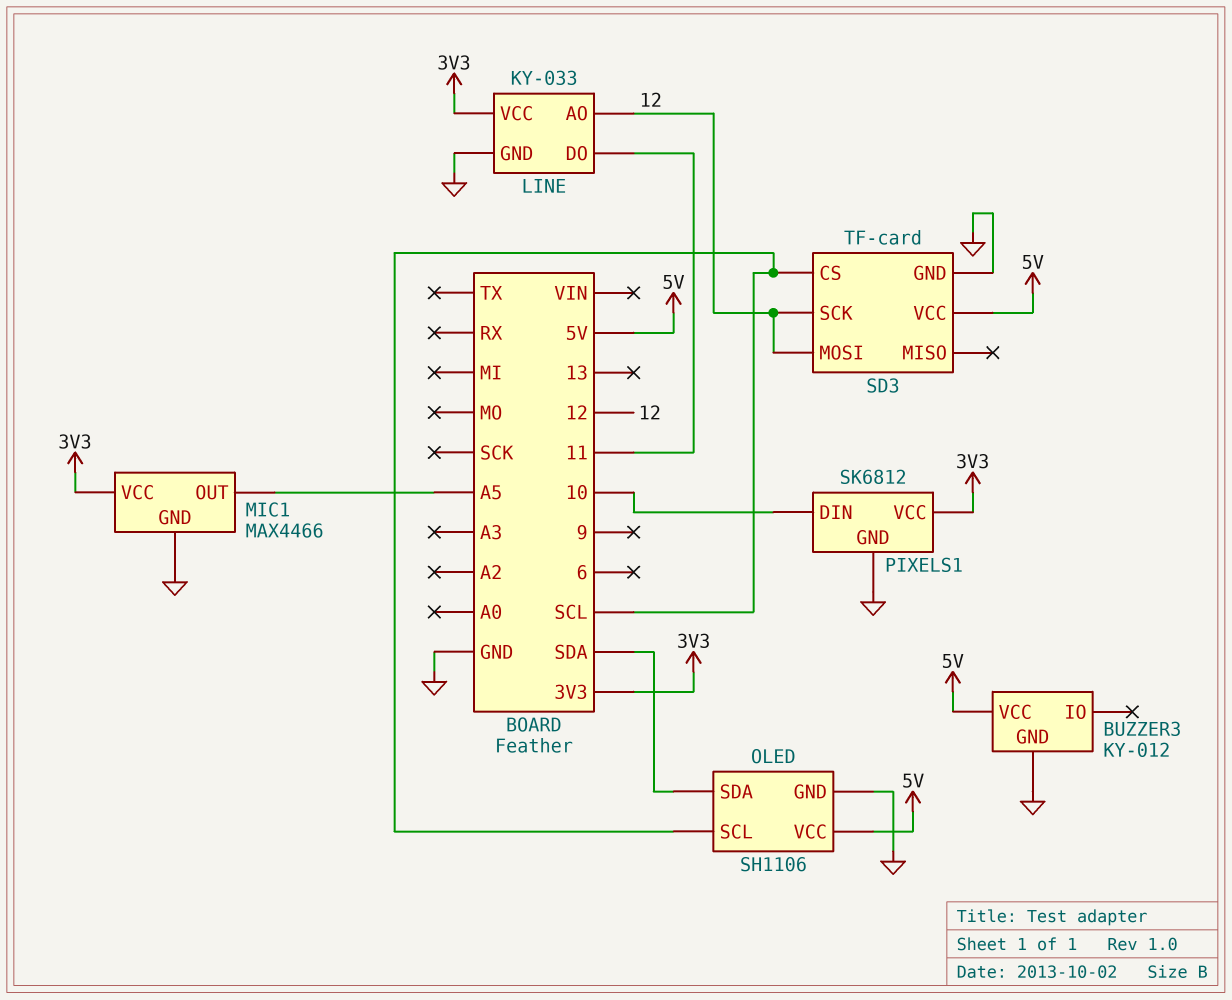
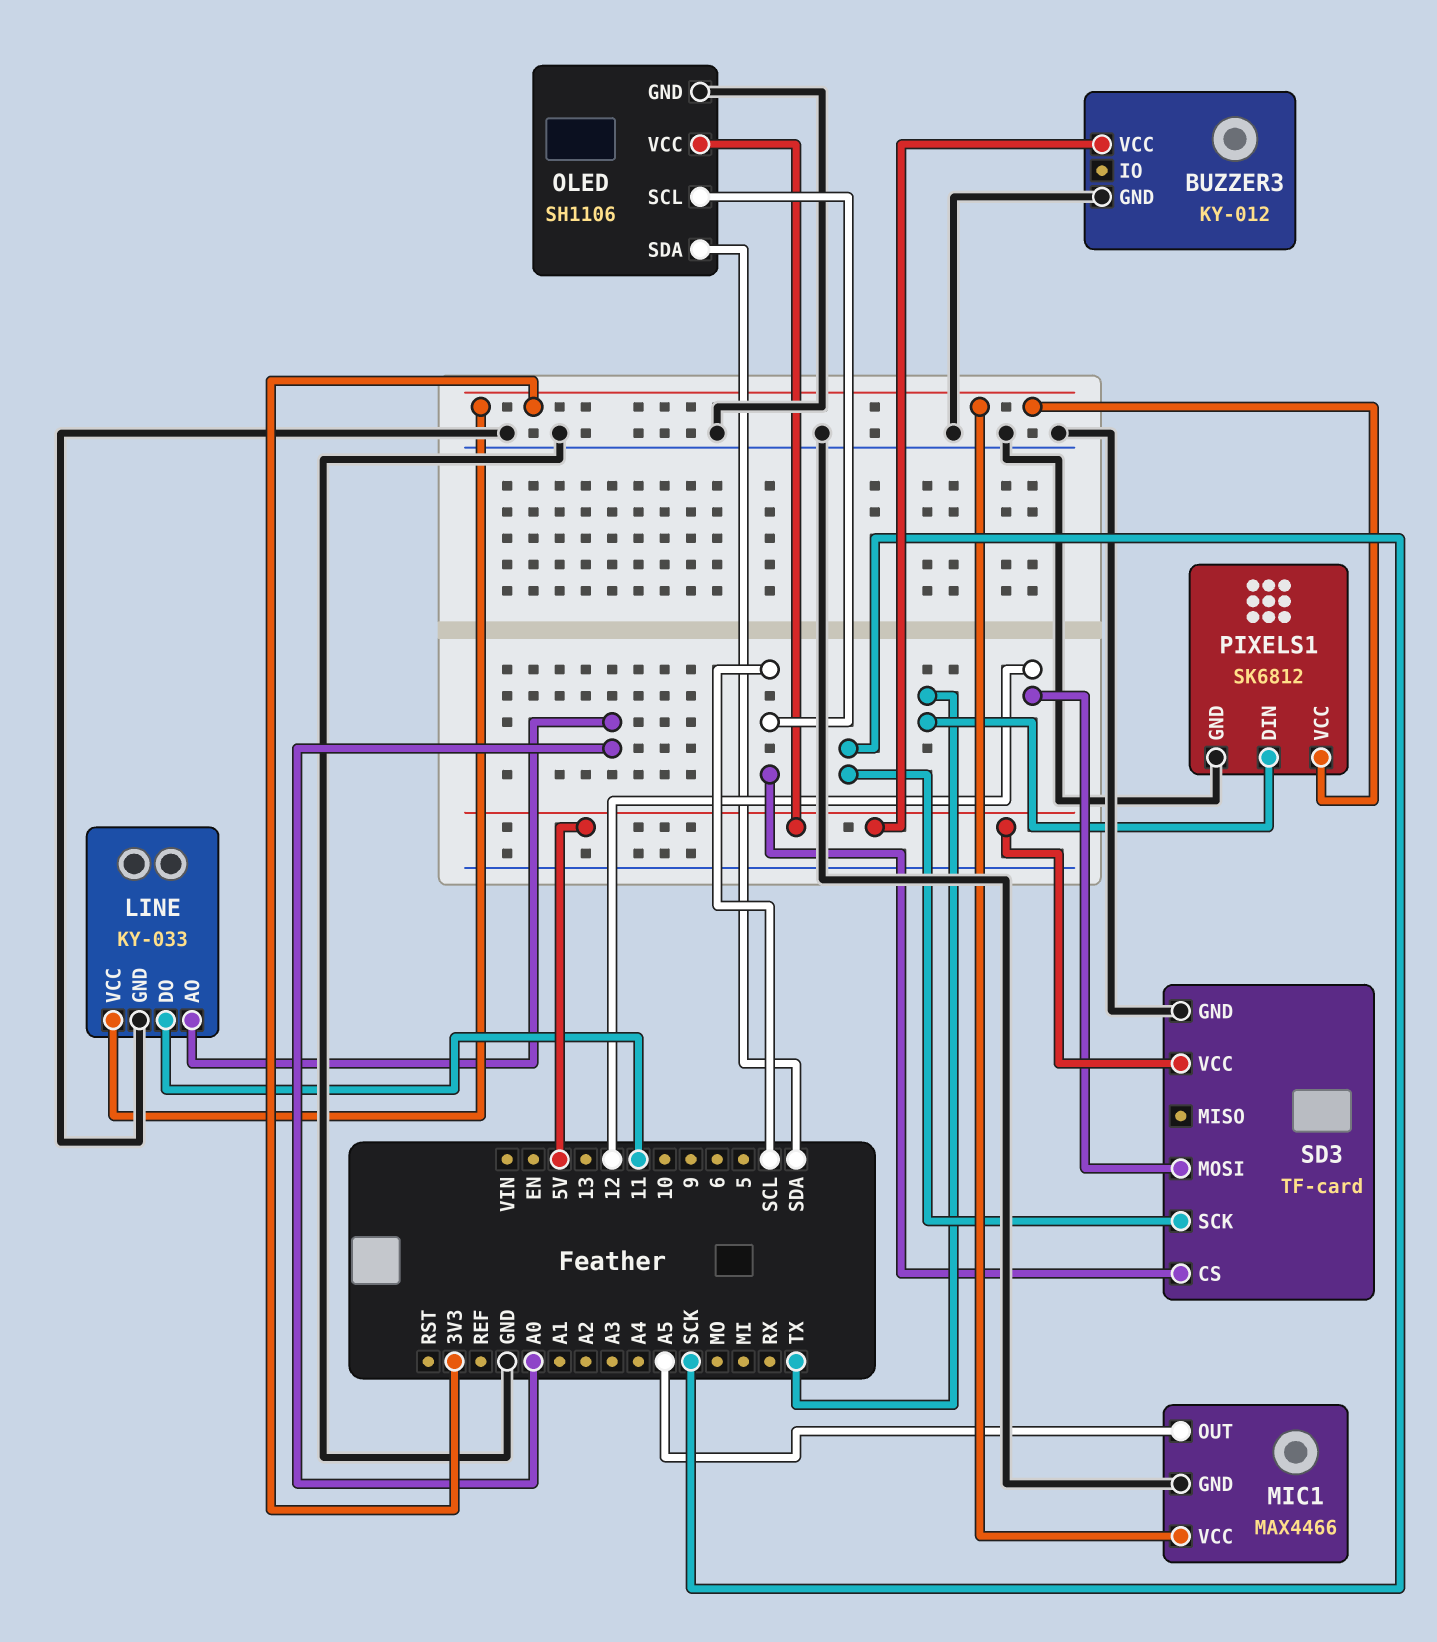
LINE pin AO: 12 -> A0
PIXELS1 pin DIN: 10 -> TX
SD3 pin SCK: 12 -> SCK

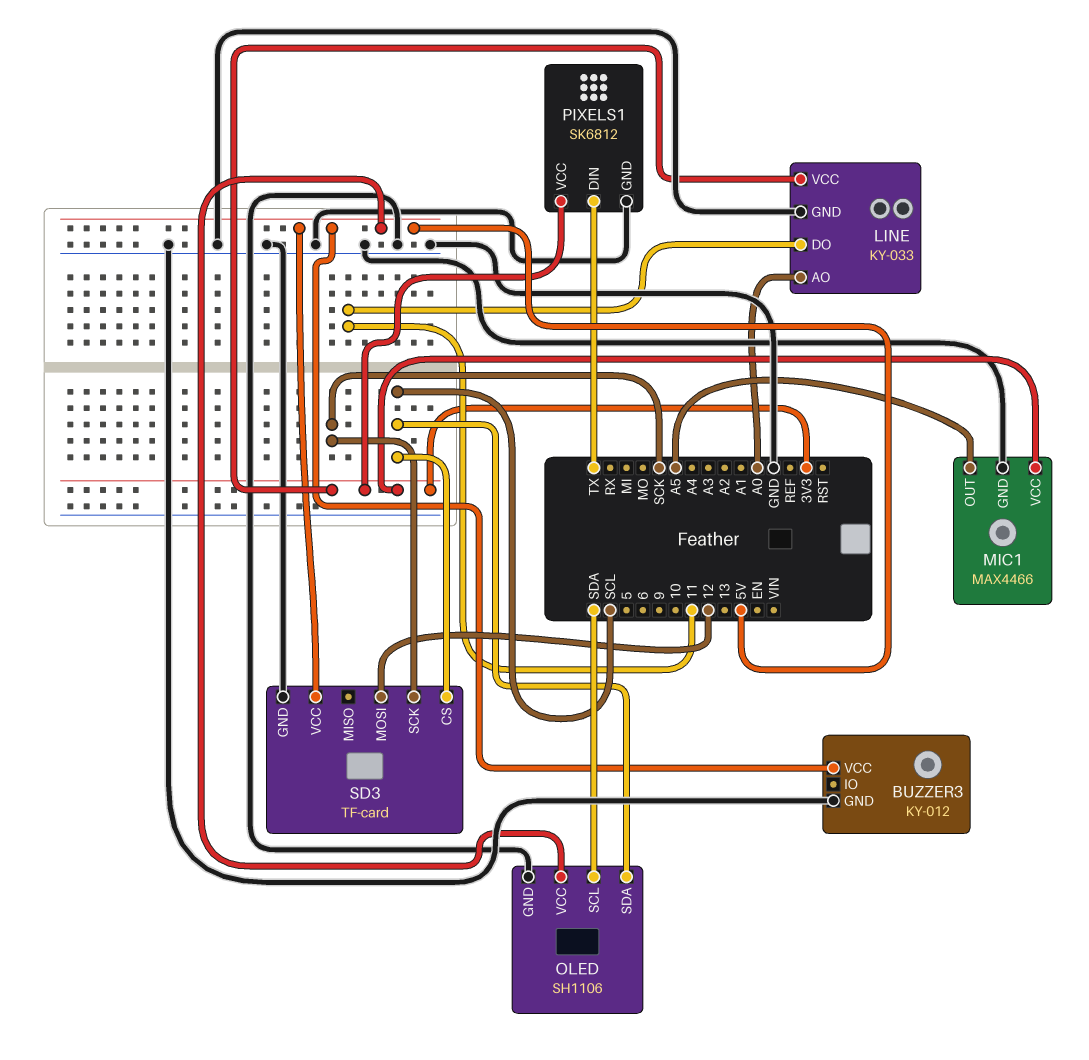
OLED pin SCL: SCL -> SDA
OLED pin SDA: SDA -> SCL

